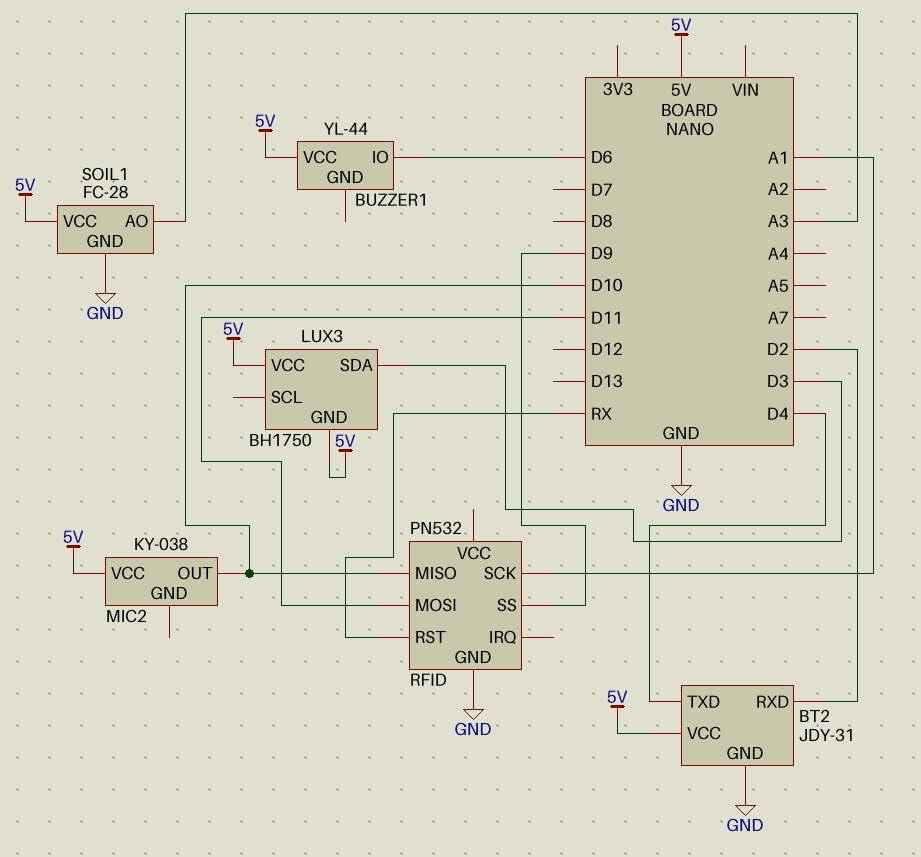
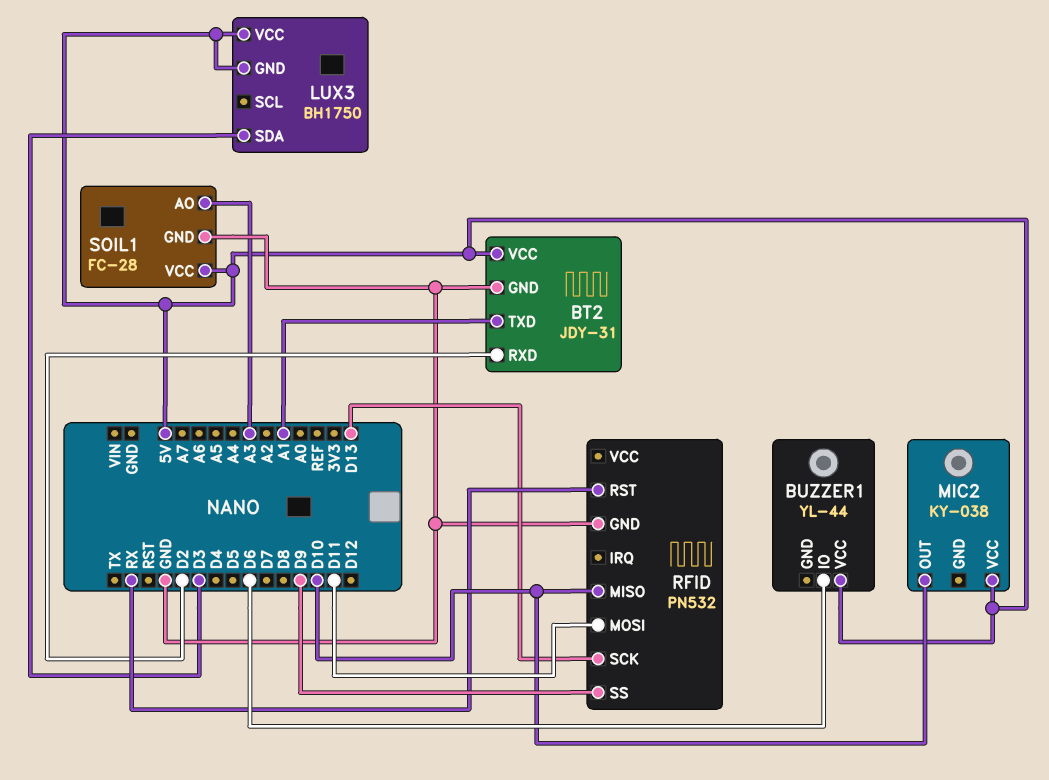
BT2 pin TXD: D4 -> A1
RFID pin SCK: A1 -> D13

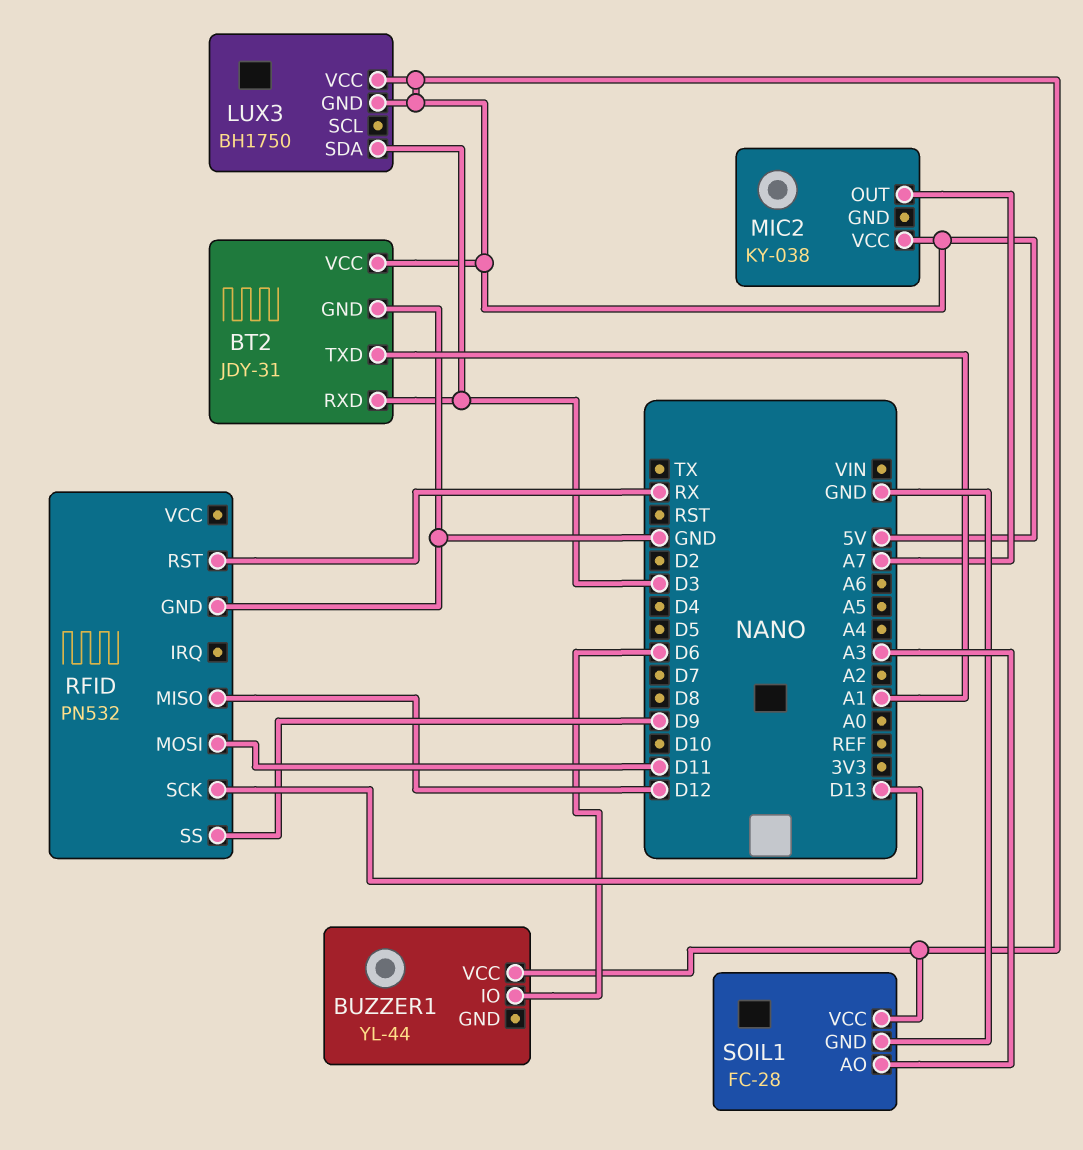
BT2 pin RXD: D2 -> D3
MIC2 pin OUT: D10 -> A7
RFID pin MISO: D10 -> D12

